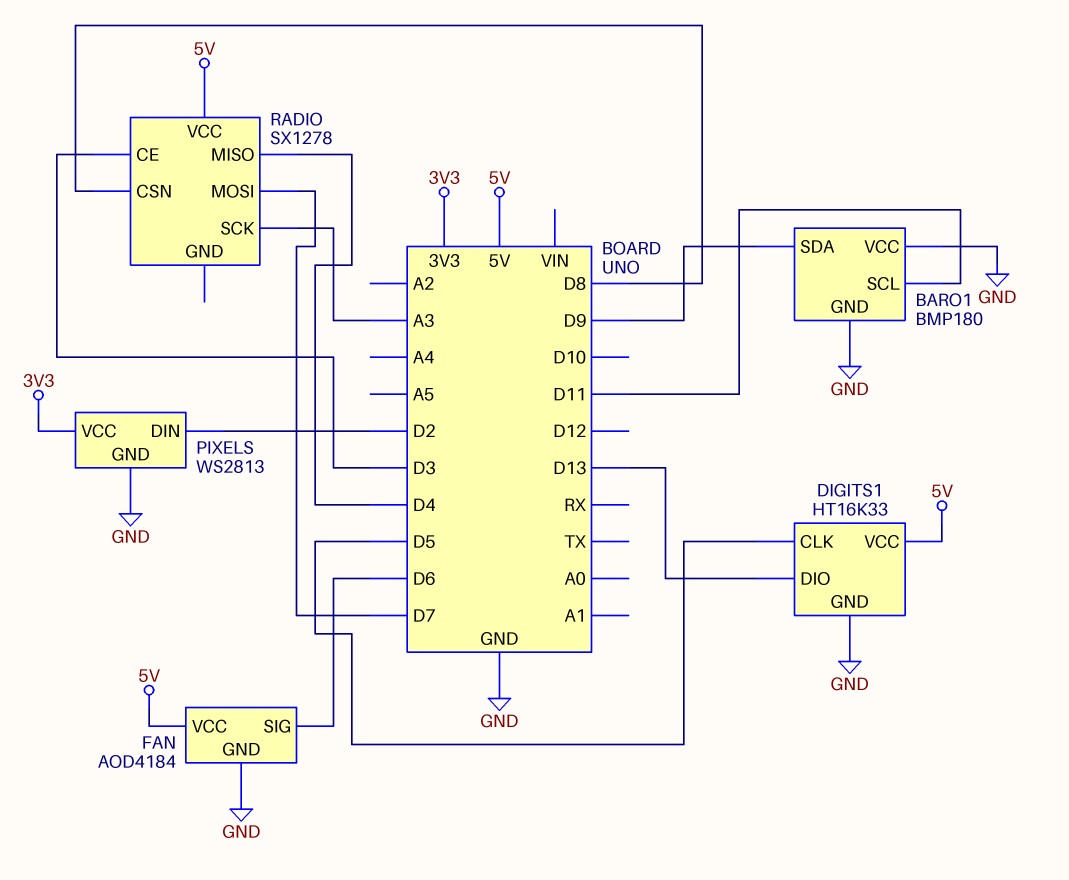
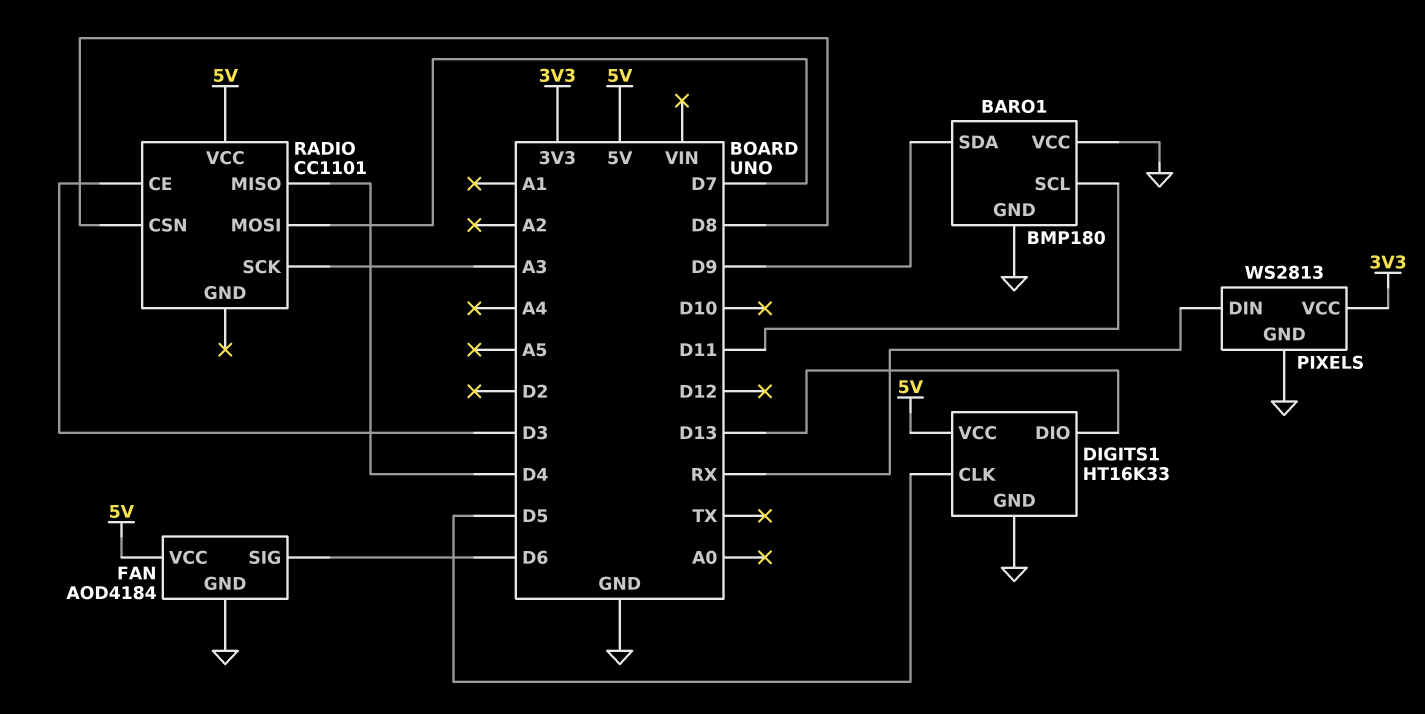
PIXELS pin DIN: D2 -> RX
RADIO: SX1278 -> CC1101

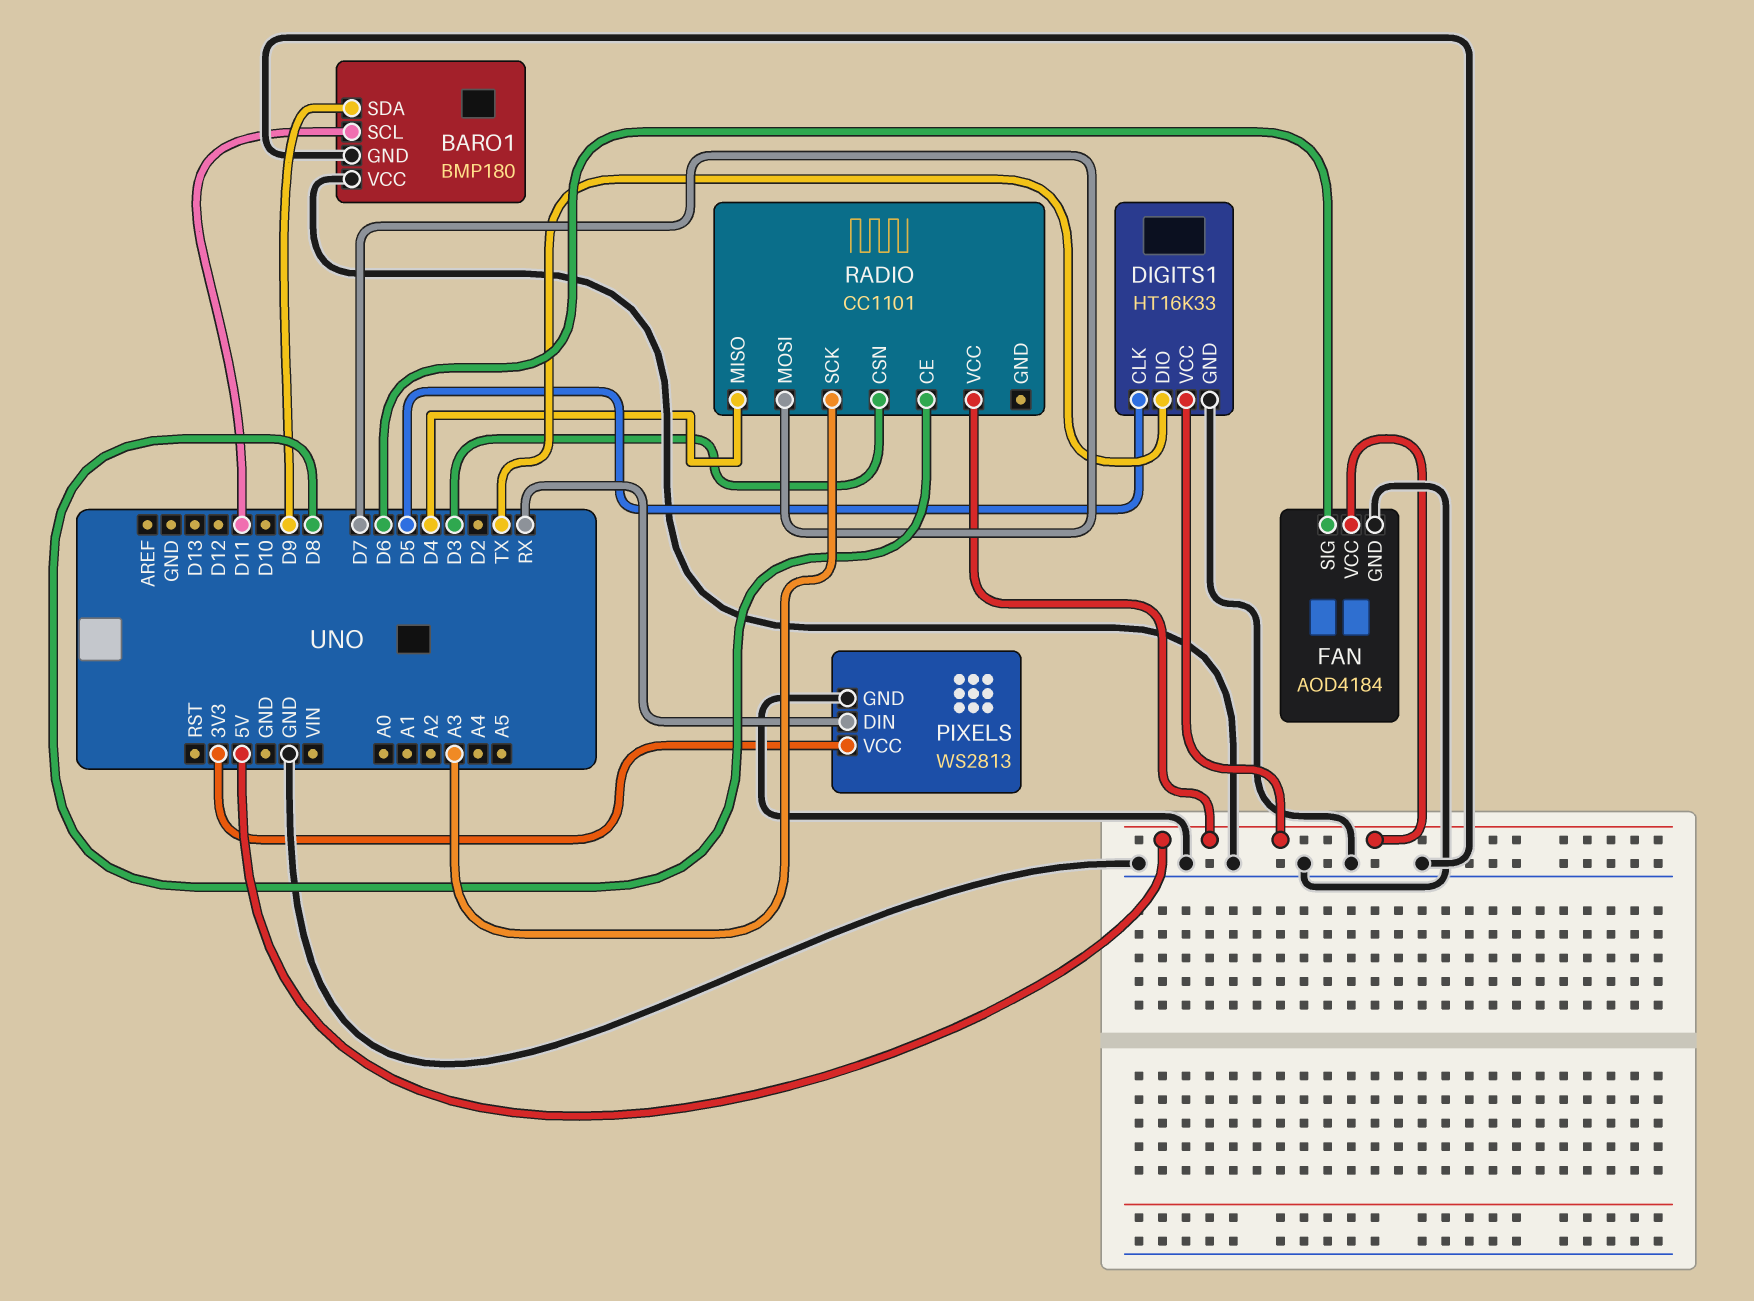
DIGITS1 pin DIO: D13 -> TX
RADIO pin CE: D3 -> D8
RADIO pin CSN: D8 -> D3

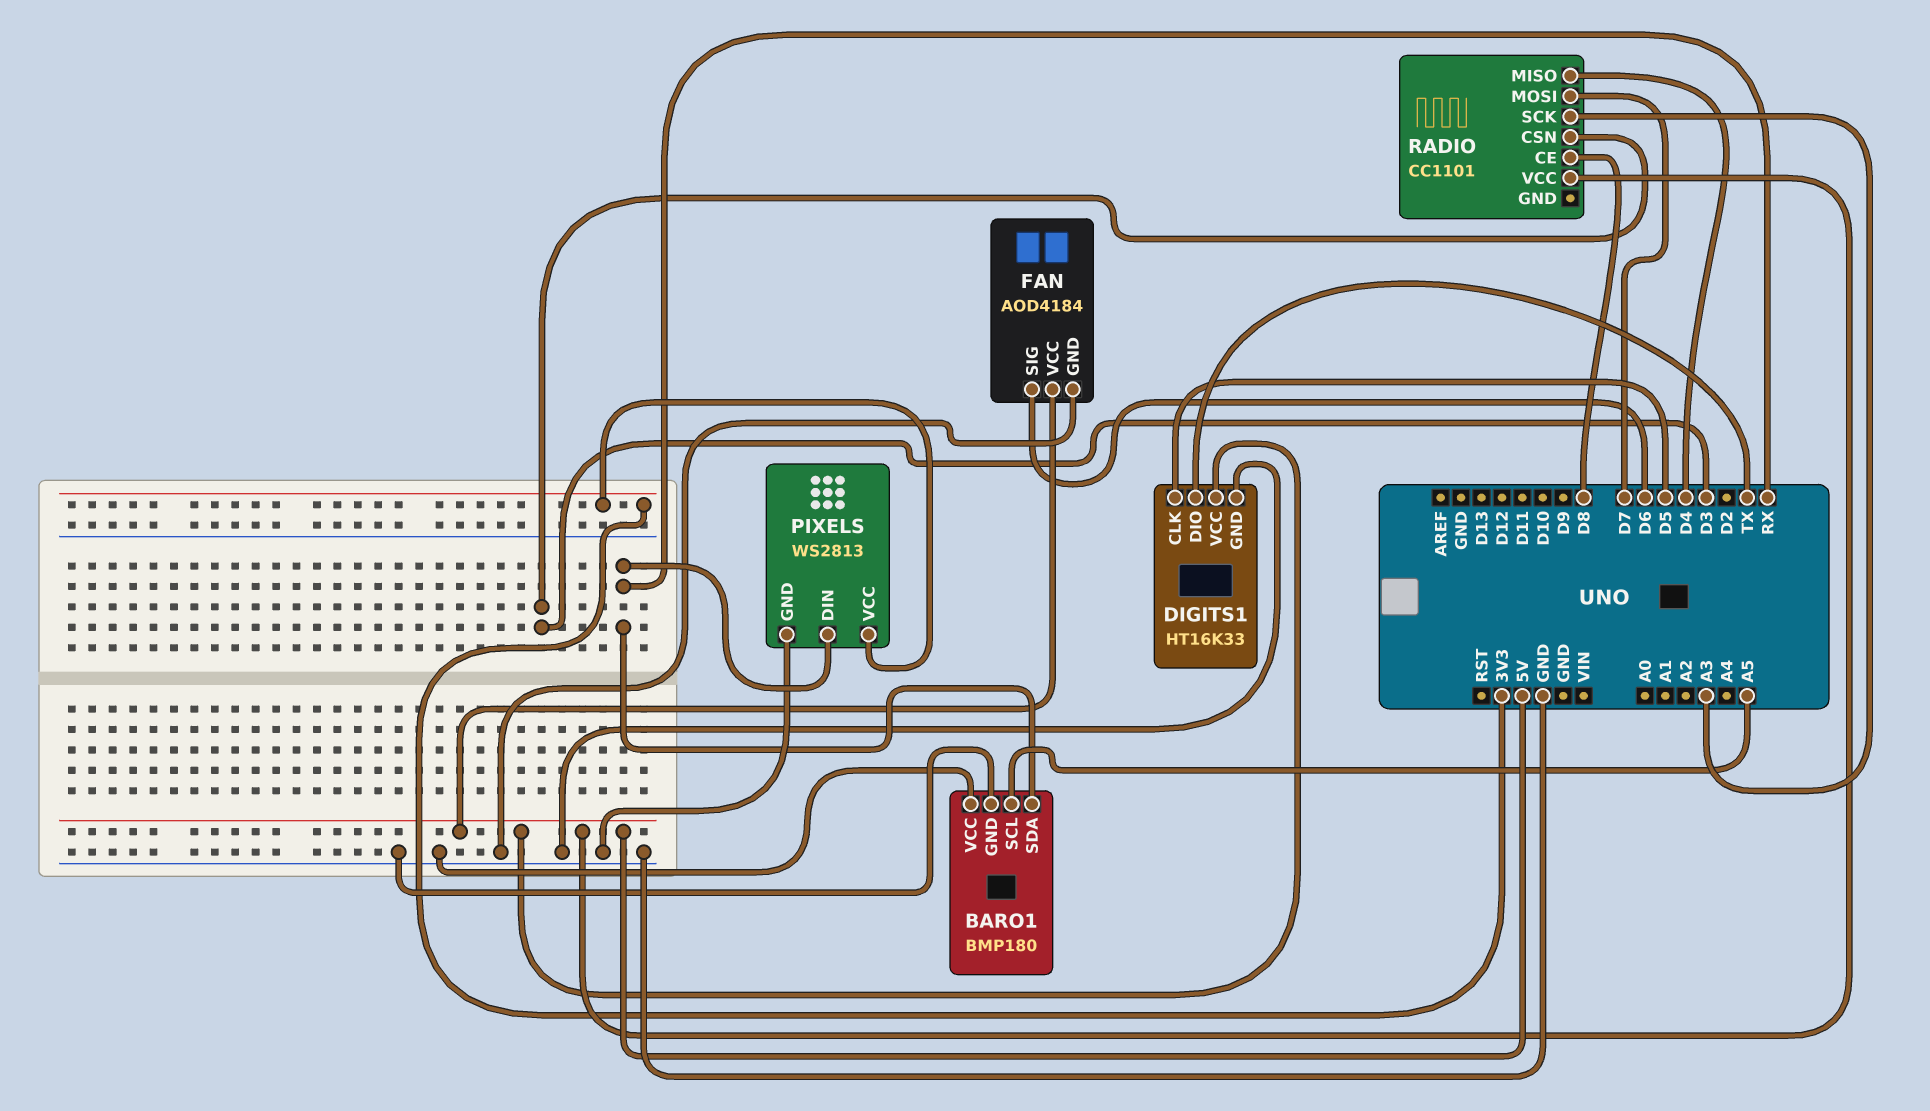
BARO1 pin SCL: D11 -> A5
BARO1 pin SDA: D9 -> RX

